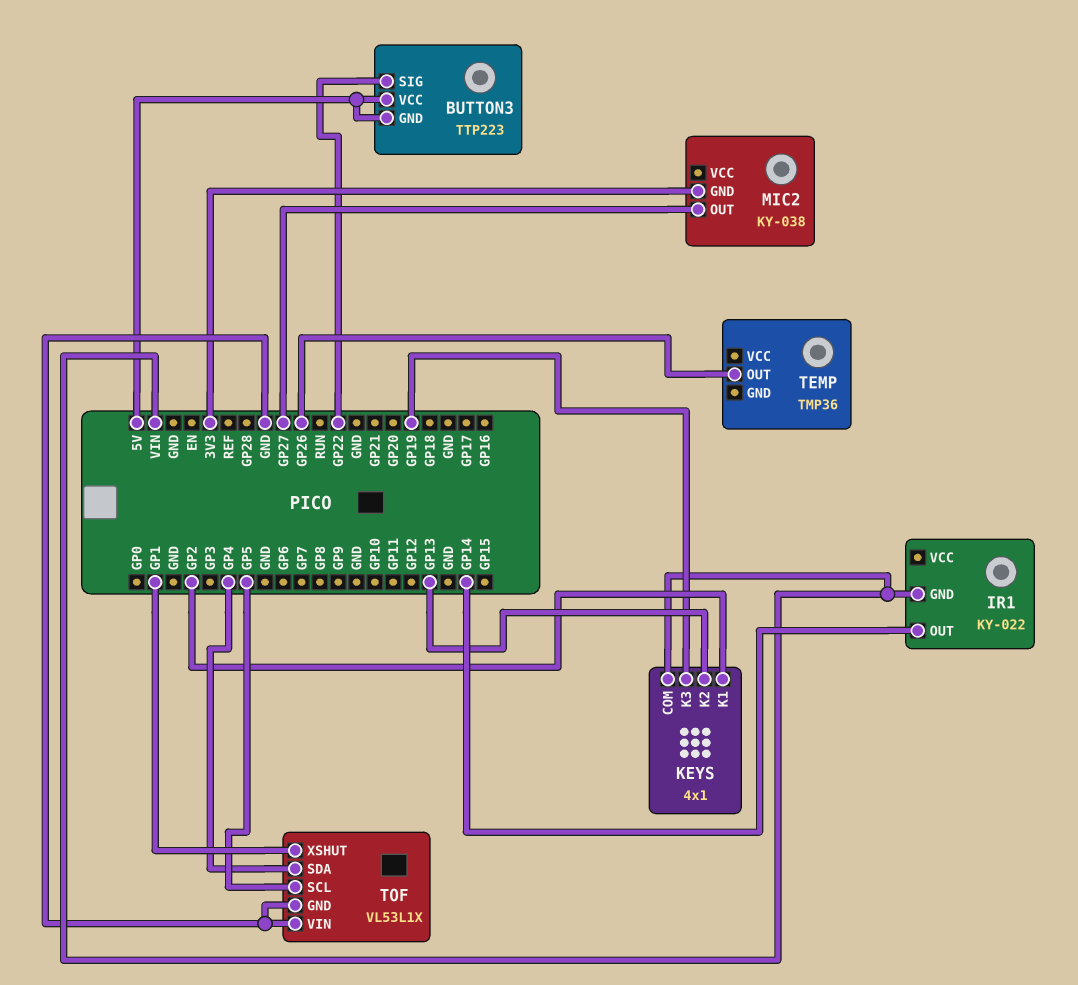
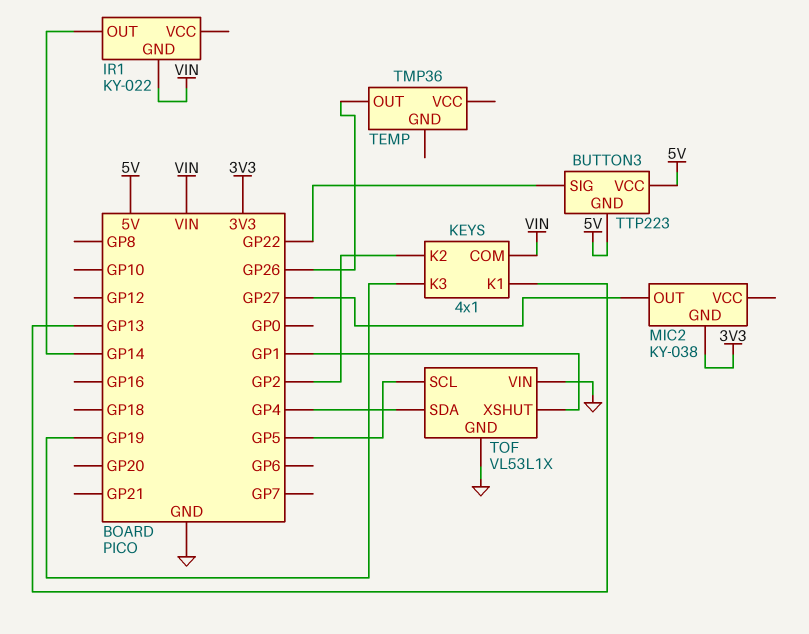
KEYS pin K1: GP2 -> GP13
KEYS pin K2: GP13 -> GP2

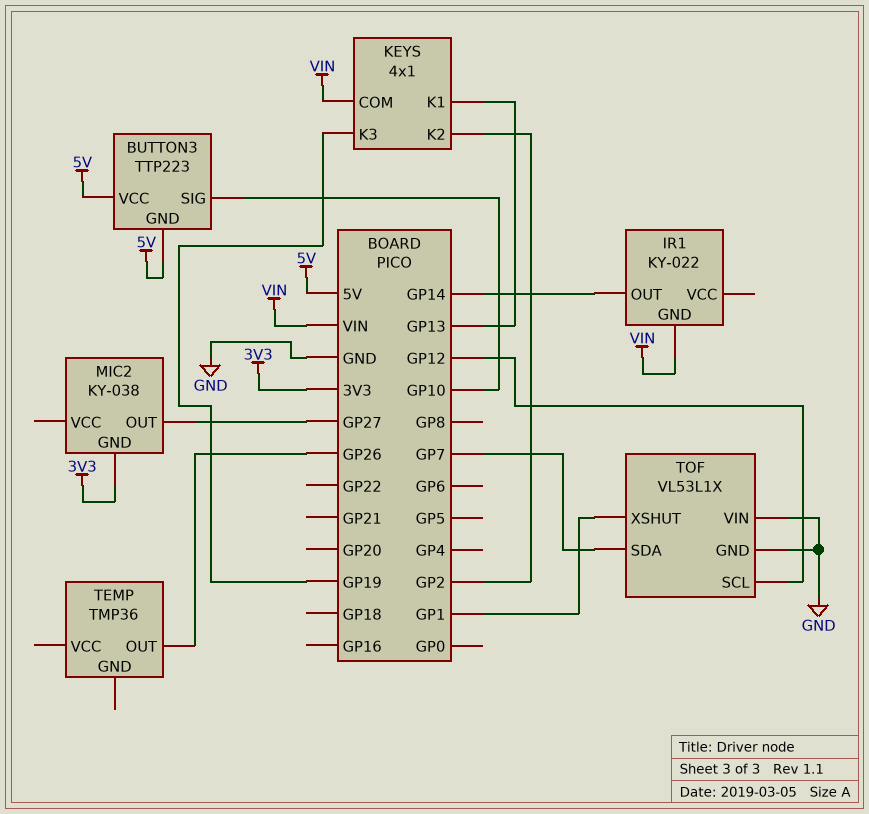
BUTTON3 pin SIG: GP22 -> GP10
TOF pin SCL: GP5 -> GP12
TOF pin SDA: GP4 -> GP7

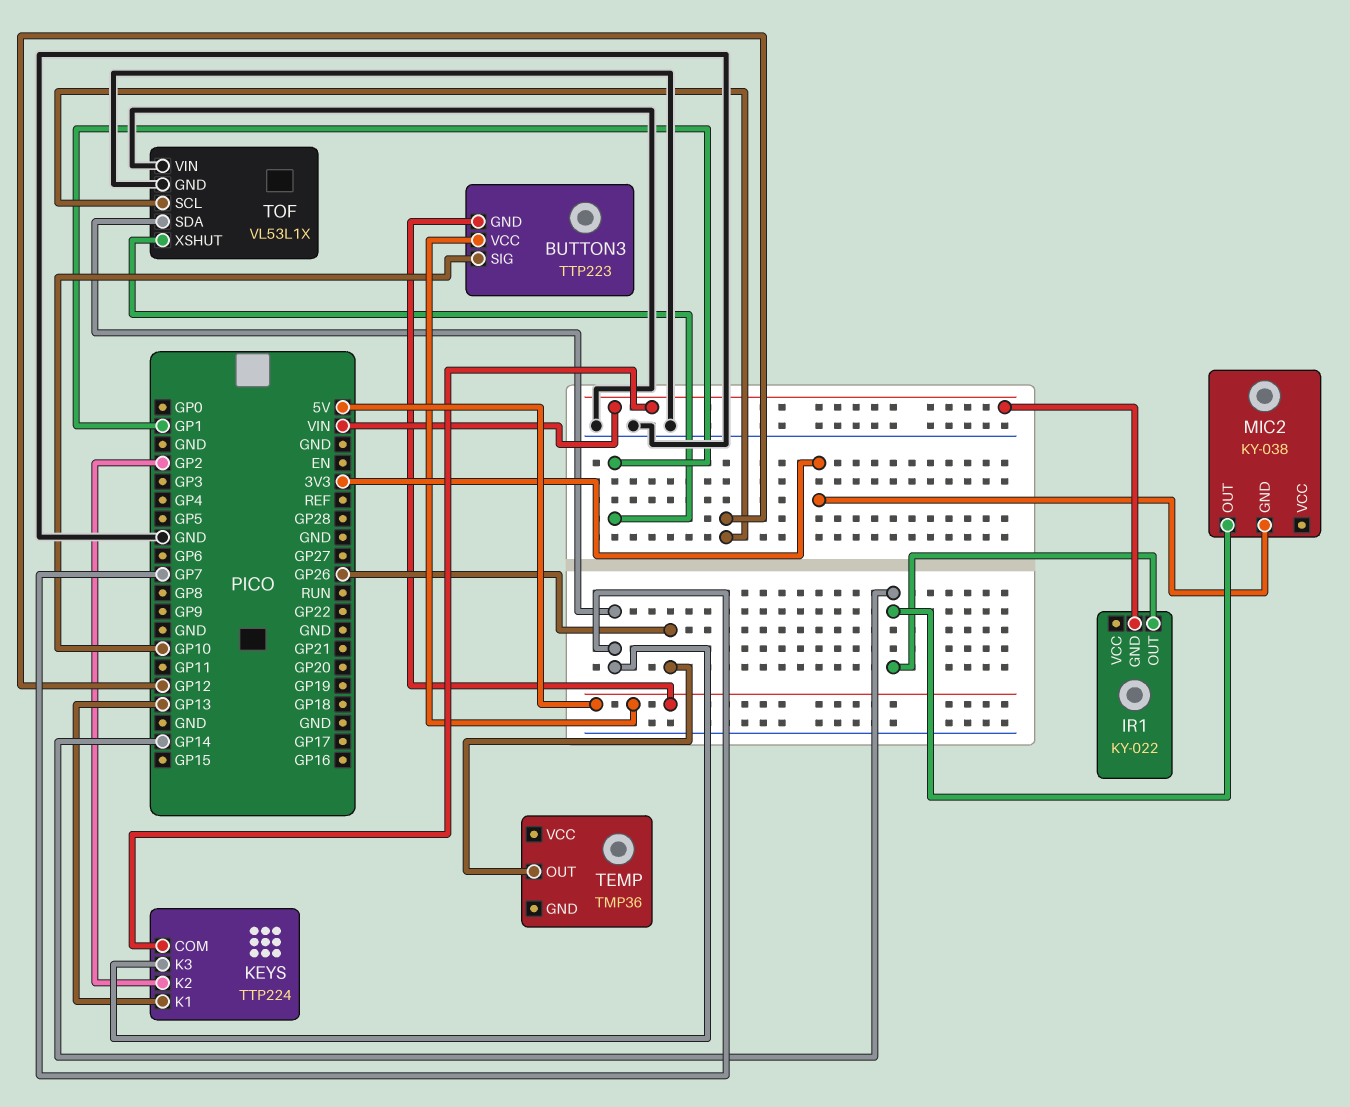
KEYS: 4x1 -> TTP224
KEYS pin K3: GP19 -> GP7
MIC2 pin OUT: GP27 -> GP14

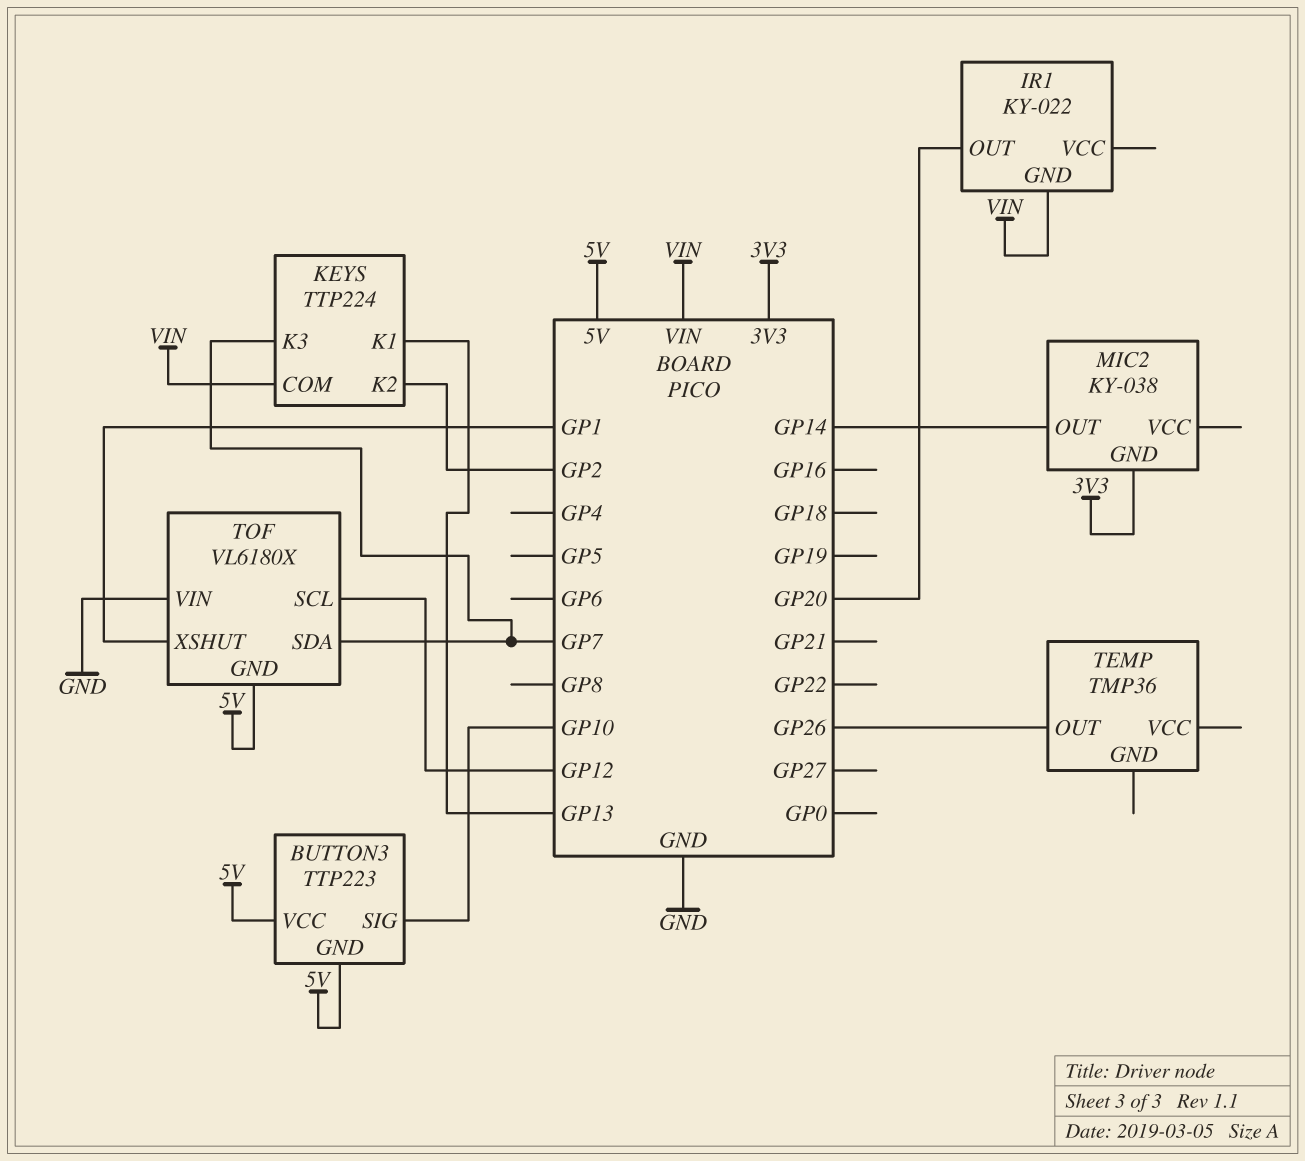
IR1 pin OUT: GP14 -> GP20
TOF: VL53L1X -> VL6180X
TOF pin GND: GND -> 5V

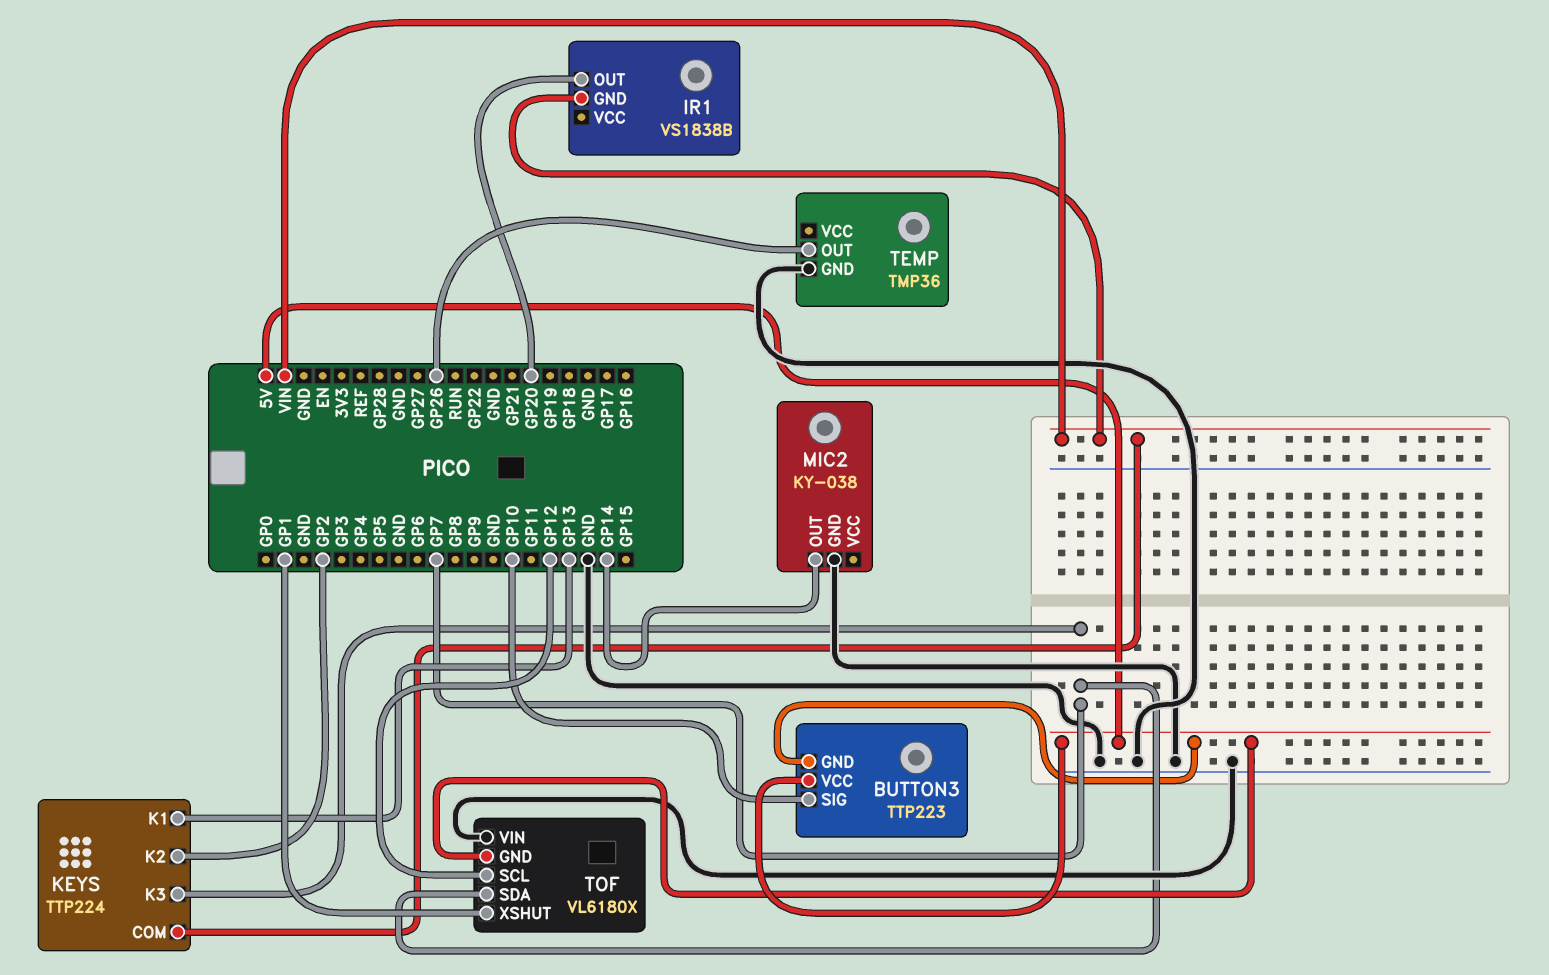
IR1: KY-022 -> VS1838B
MIC2 pin GND: 3V3 -> GND
TEMP pin GND: none -> GND

